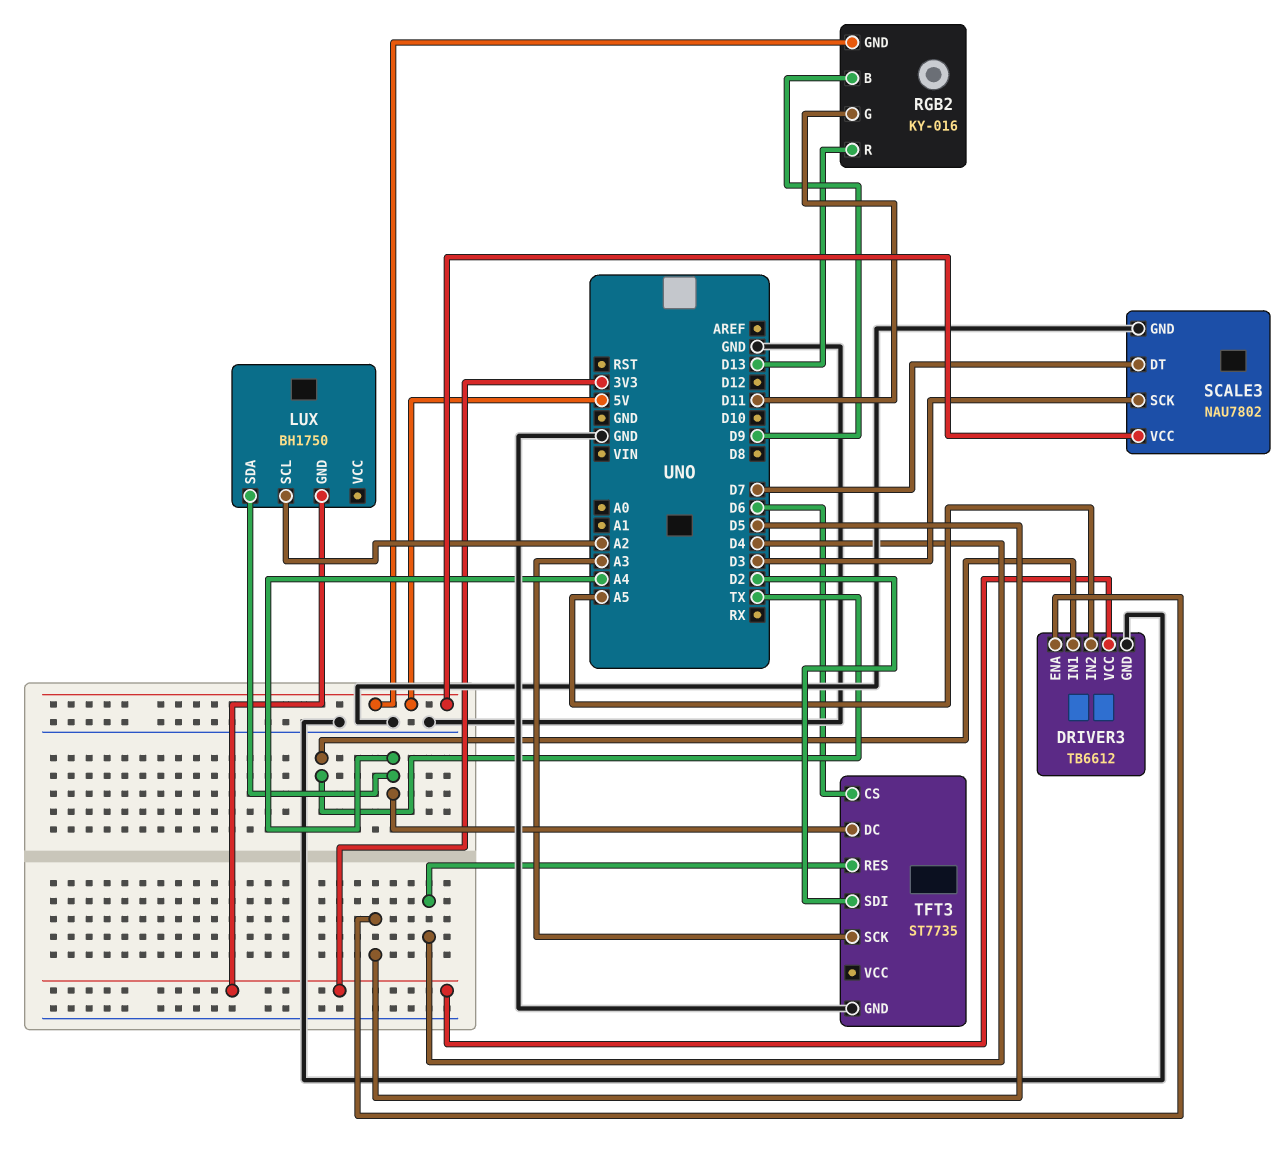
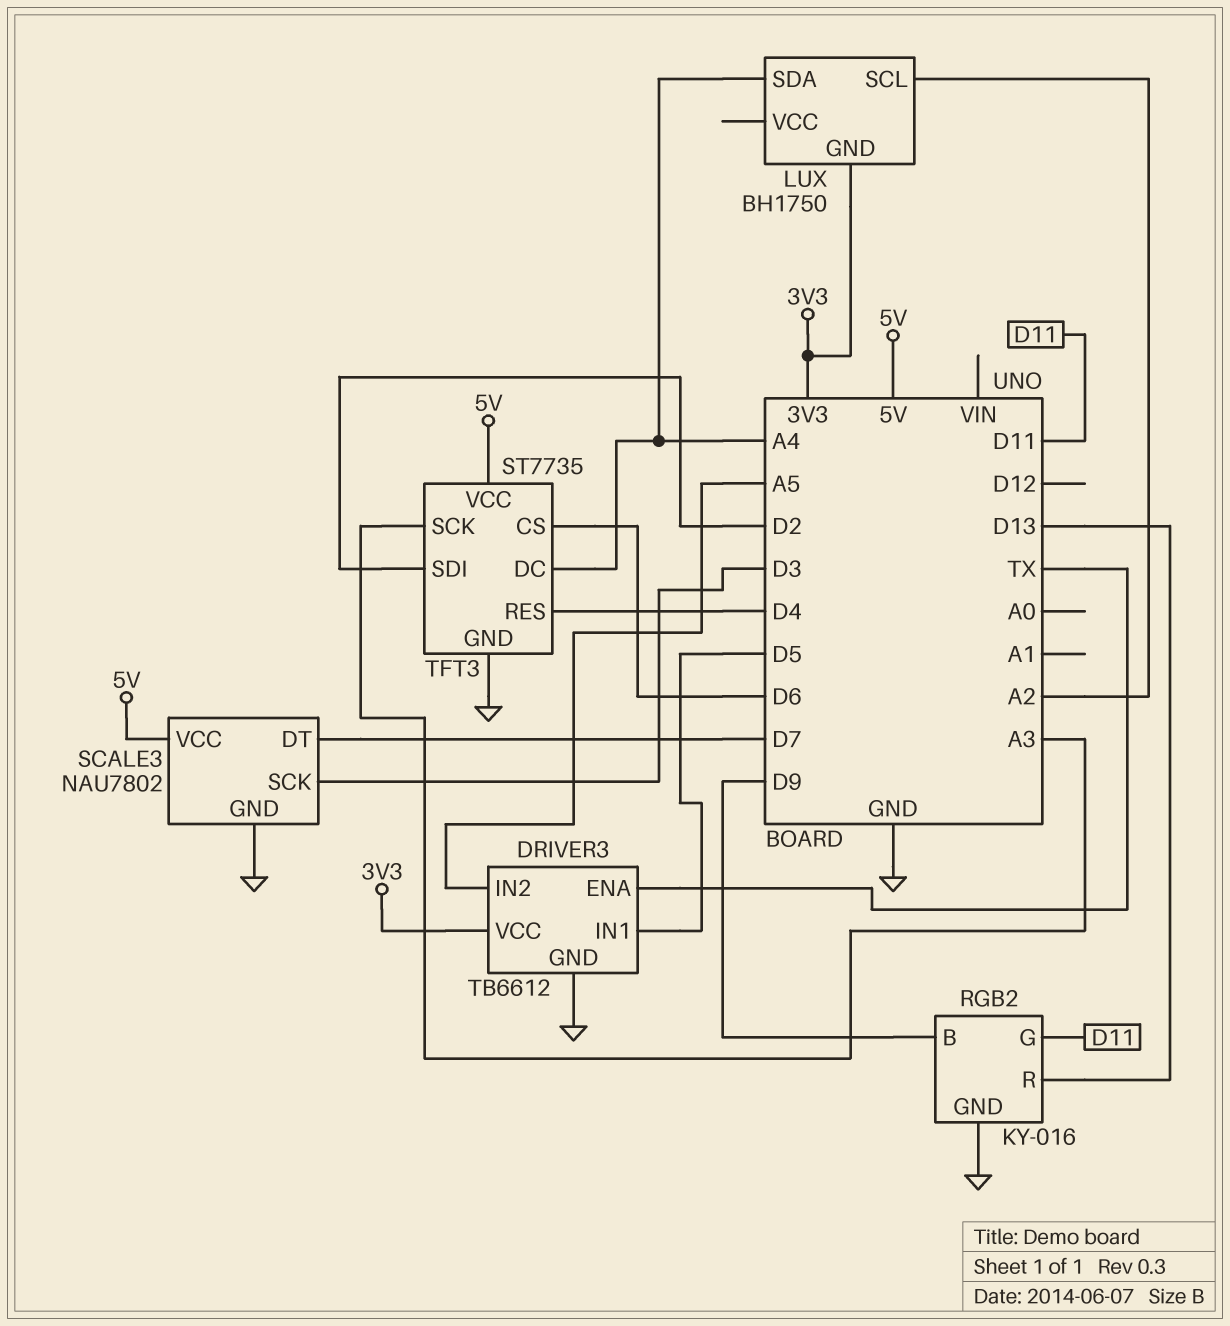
DRIVER3 pin ENA: D5 -> TX
DRIVER3 pin IN1: TX -> D5
RGB2 pin GND: 5V -> GND
TFT3 pin VCC: none -> 5V

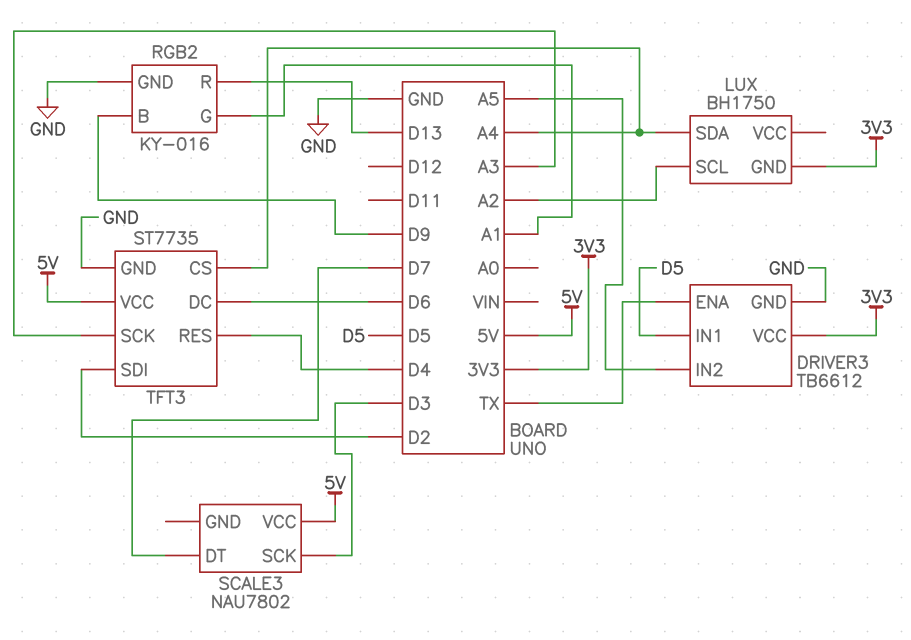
RGB2 pin G: D11 -> A1
SCALE3 pin GND: GND -> none
TFT3 pin CS: D6 -> A4
TFT3 pin DC: A4 -> D6

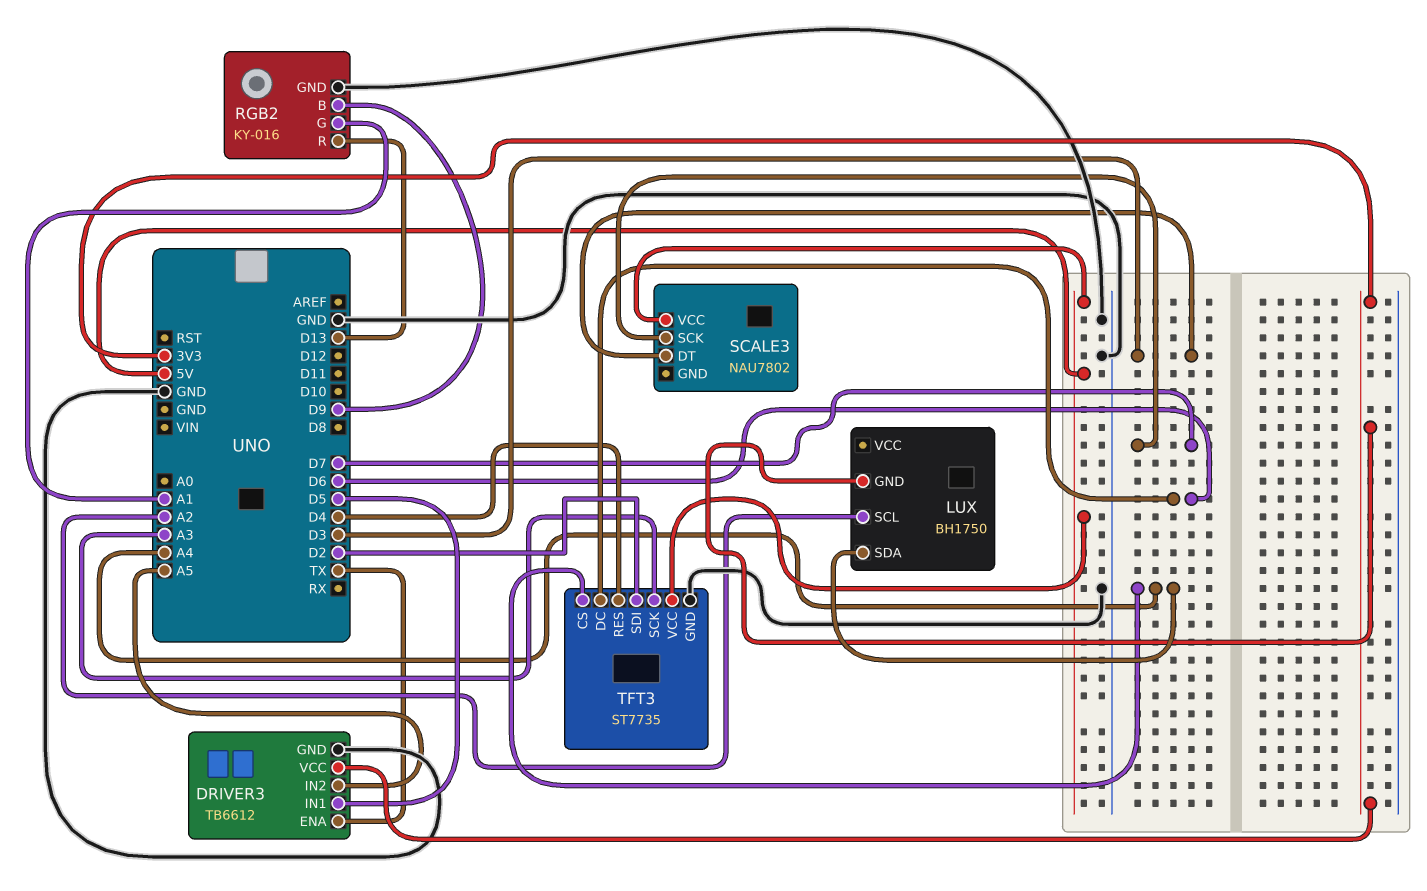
SCALE3 pin DT: D7 -> D3
SCALE3 pin SCK: D3 -> D7

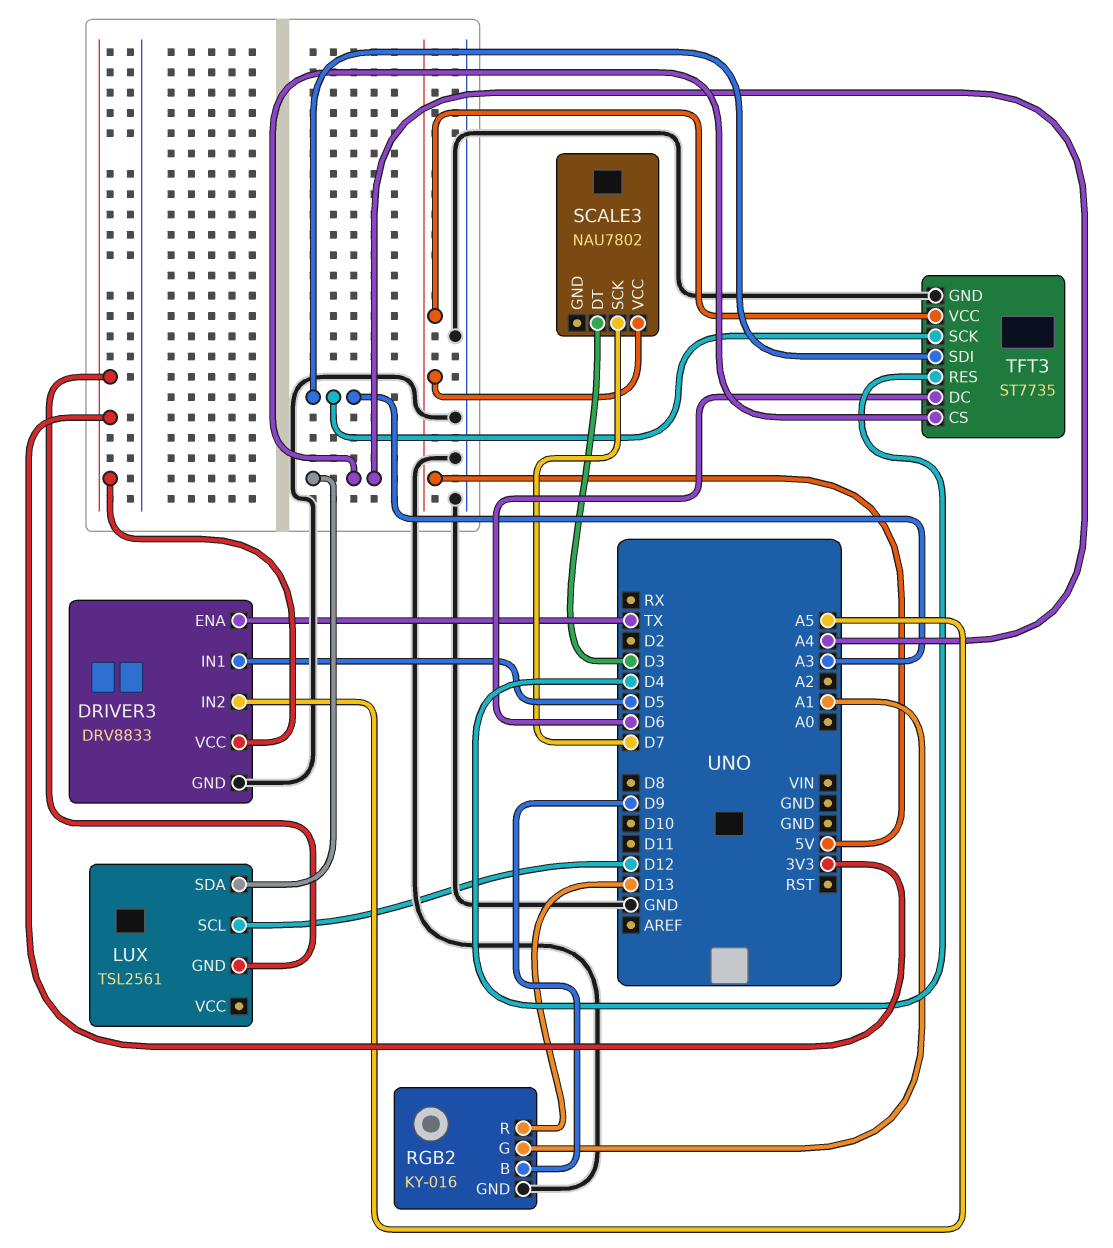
DRIVER3: TB6612 -> DRV8833
LUX: BH1750 -> TSL2561
LUX pin SCL: A2 -> D12
TFT3 pin SDI: D2 -> A3

